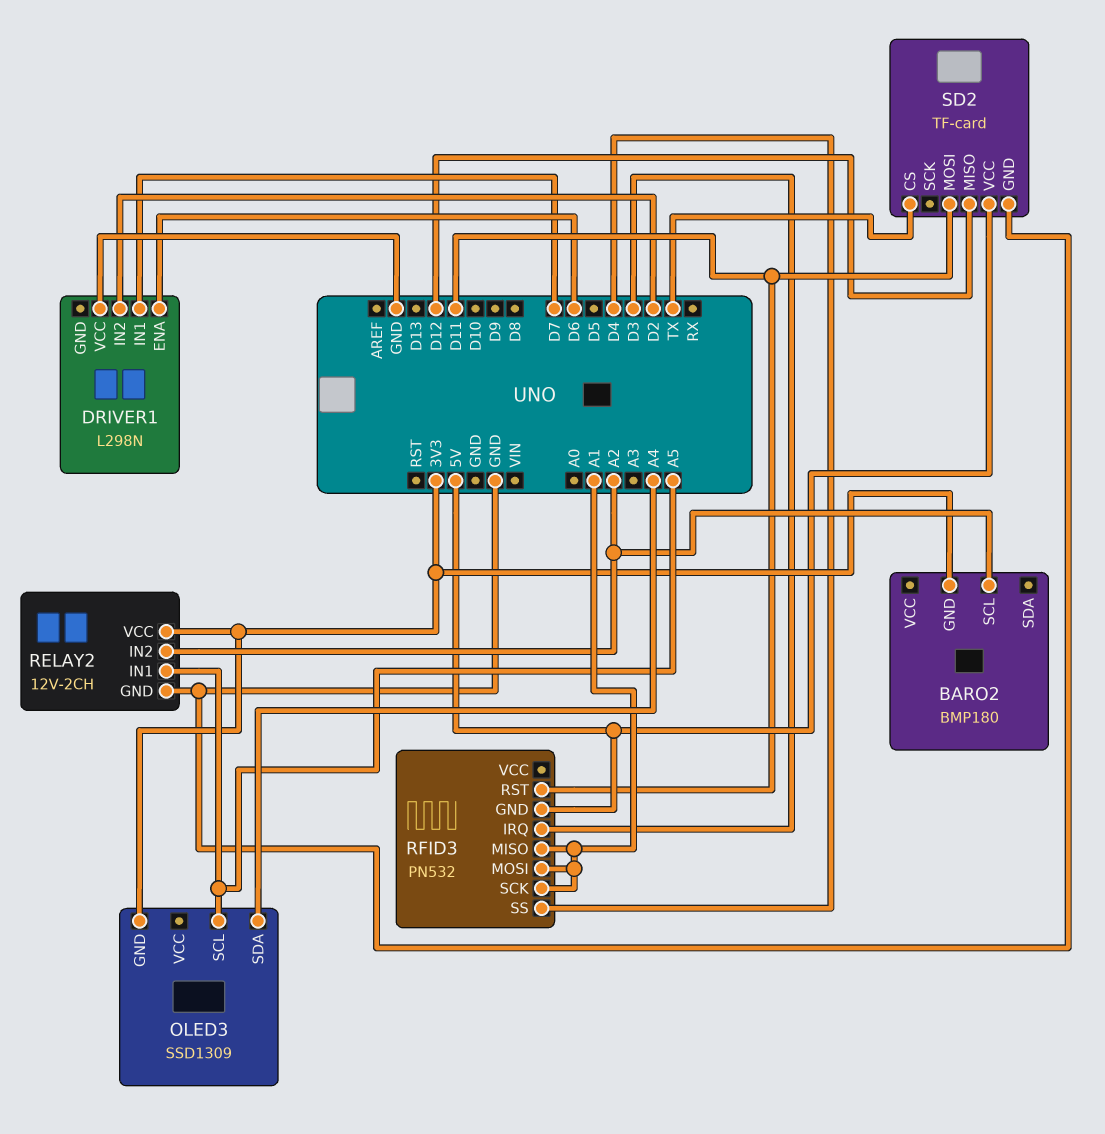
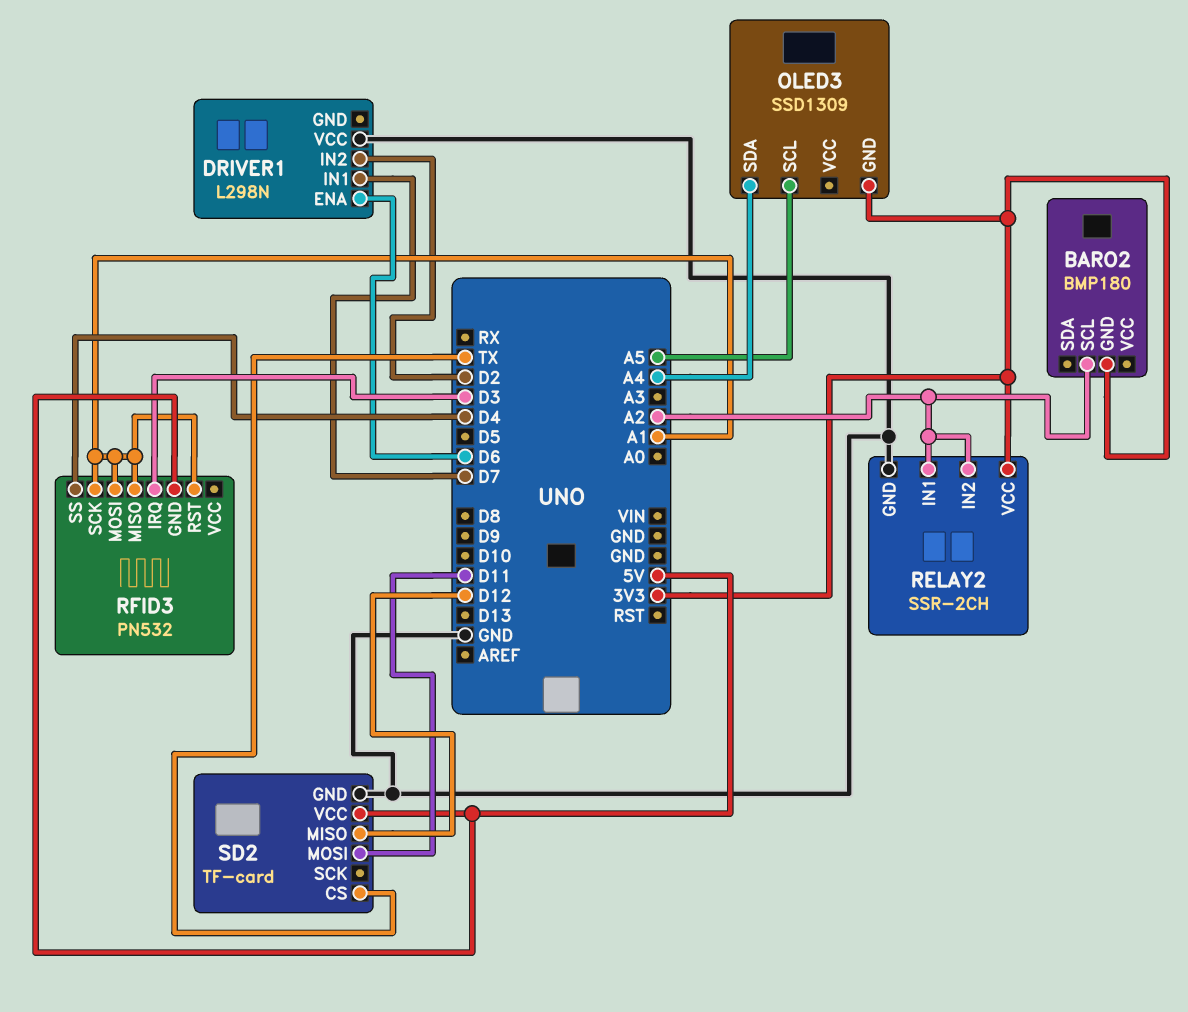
RELAY2: 12V-2CH -> SSR-2CH
RELAY2 pin IN1: A5 -> A2
RFID3 pin RST: D11 -> A1

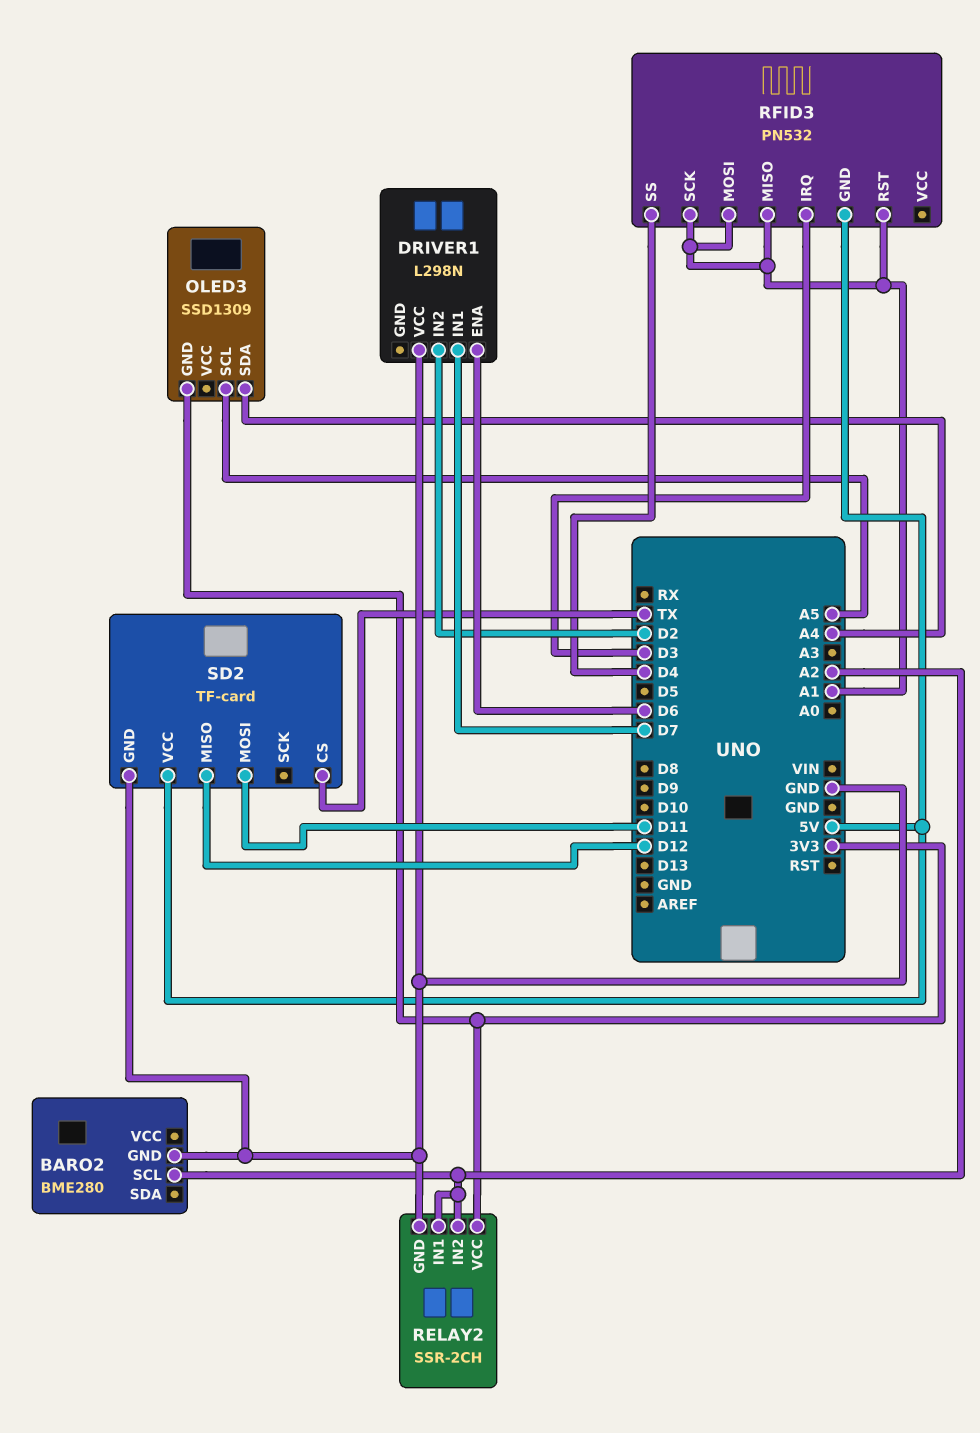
BARO2: BMP180 -> BME280
BARO2 pin GND: 3V3 -> GND

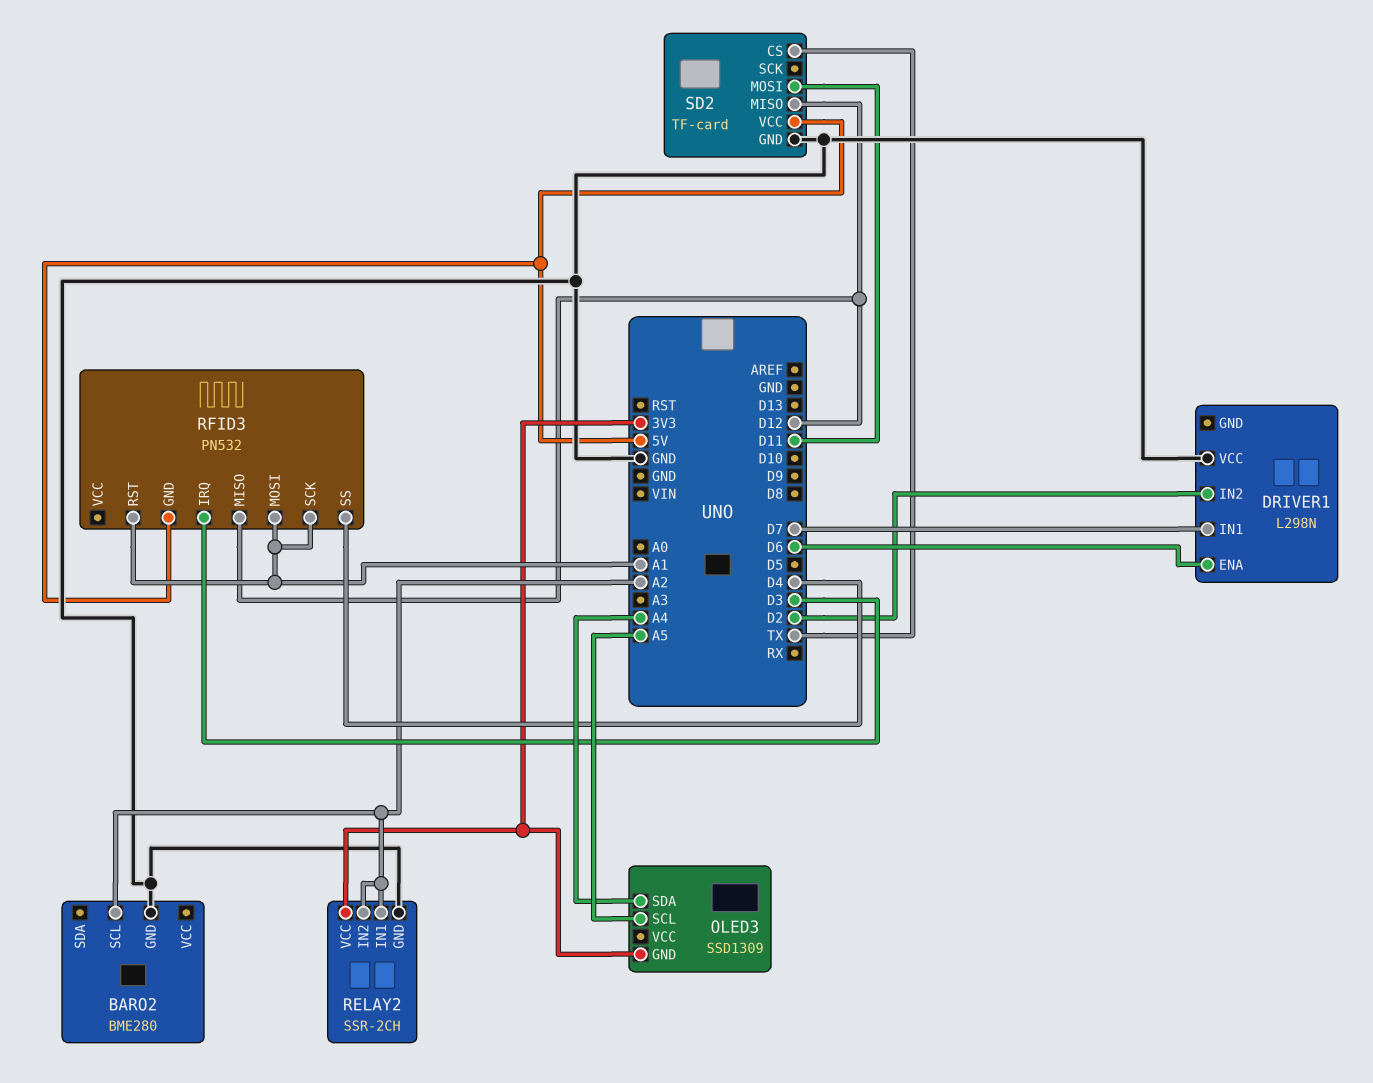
RFID3 pin MISO: A1 -> D12

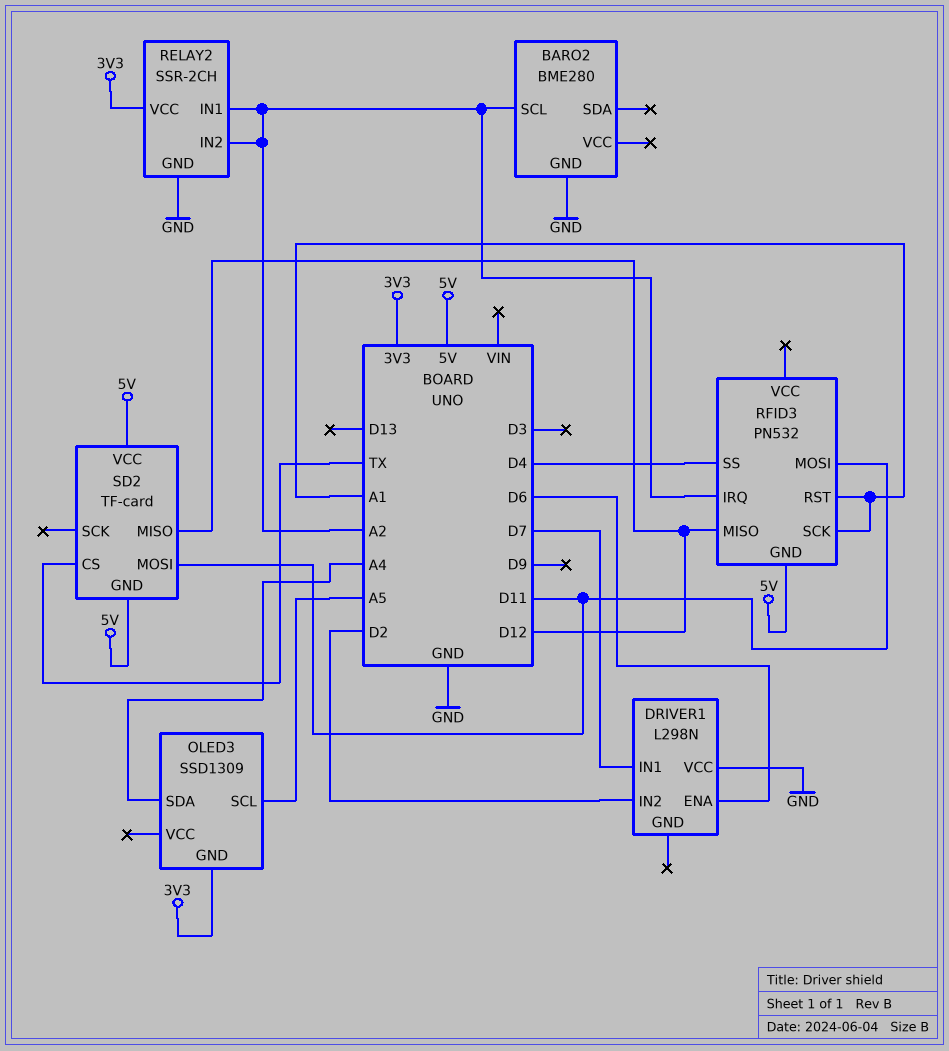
RFID3 pin IRQ: D3 -> A2
RFID3 pin MOSI: A1 -> D11
SD2 pin GND: GND -> 5V

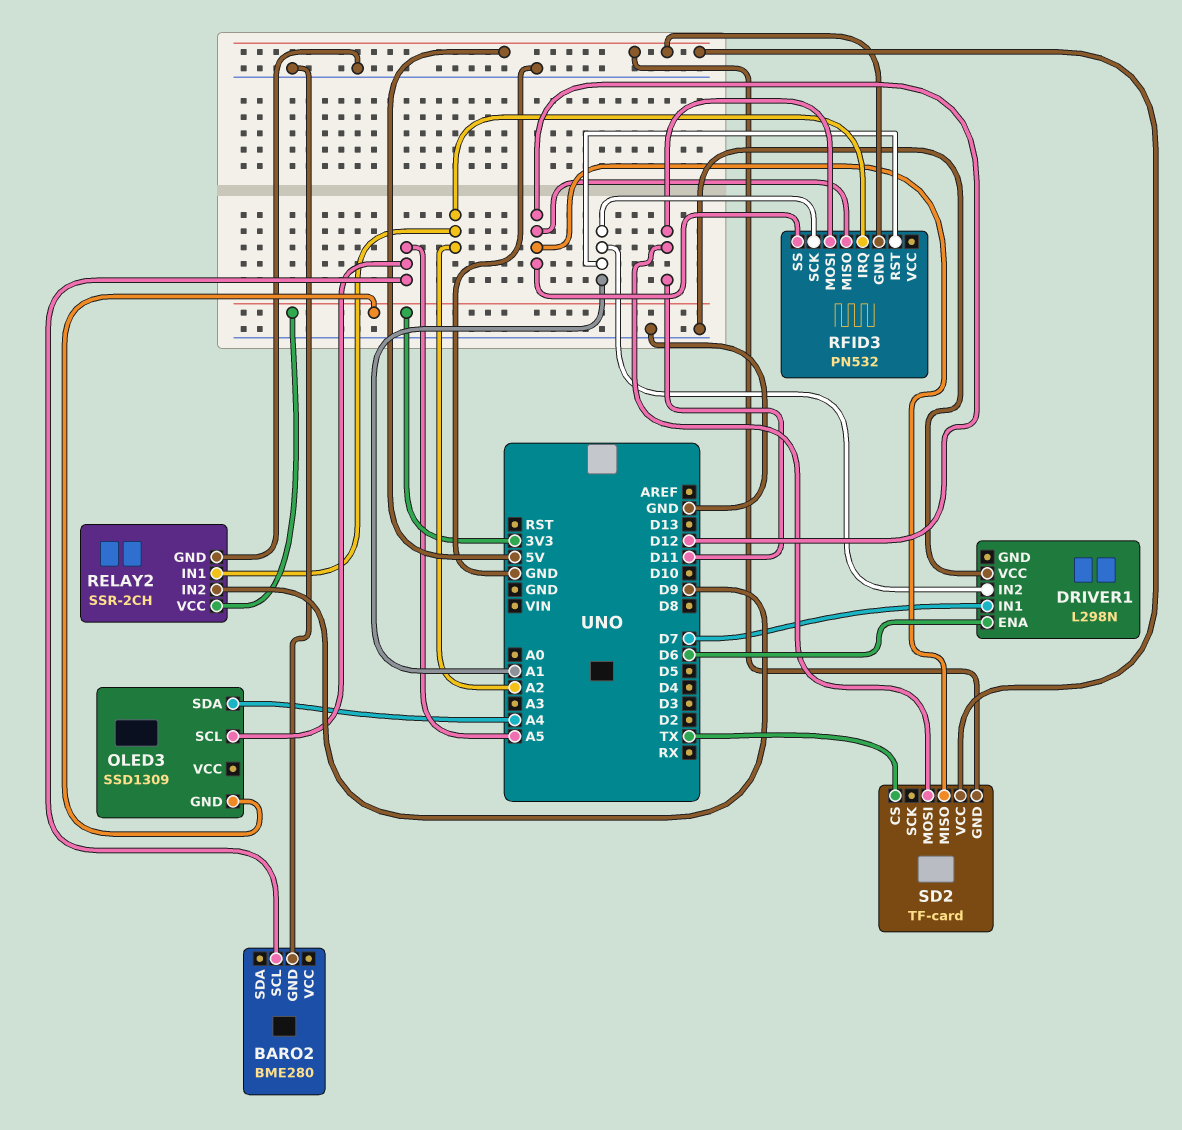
BARO2 pin SCL: A2 -> A5
DRIVER1 pin IN2: D2 -> A1
RELAY2 pin IN2: A2 -> D9
RFID3 pin SS: D4 -> D12

